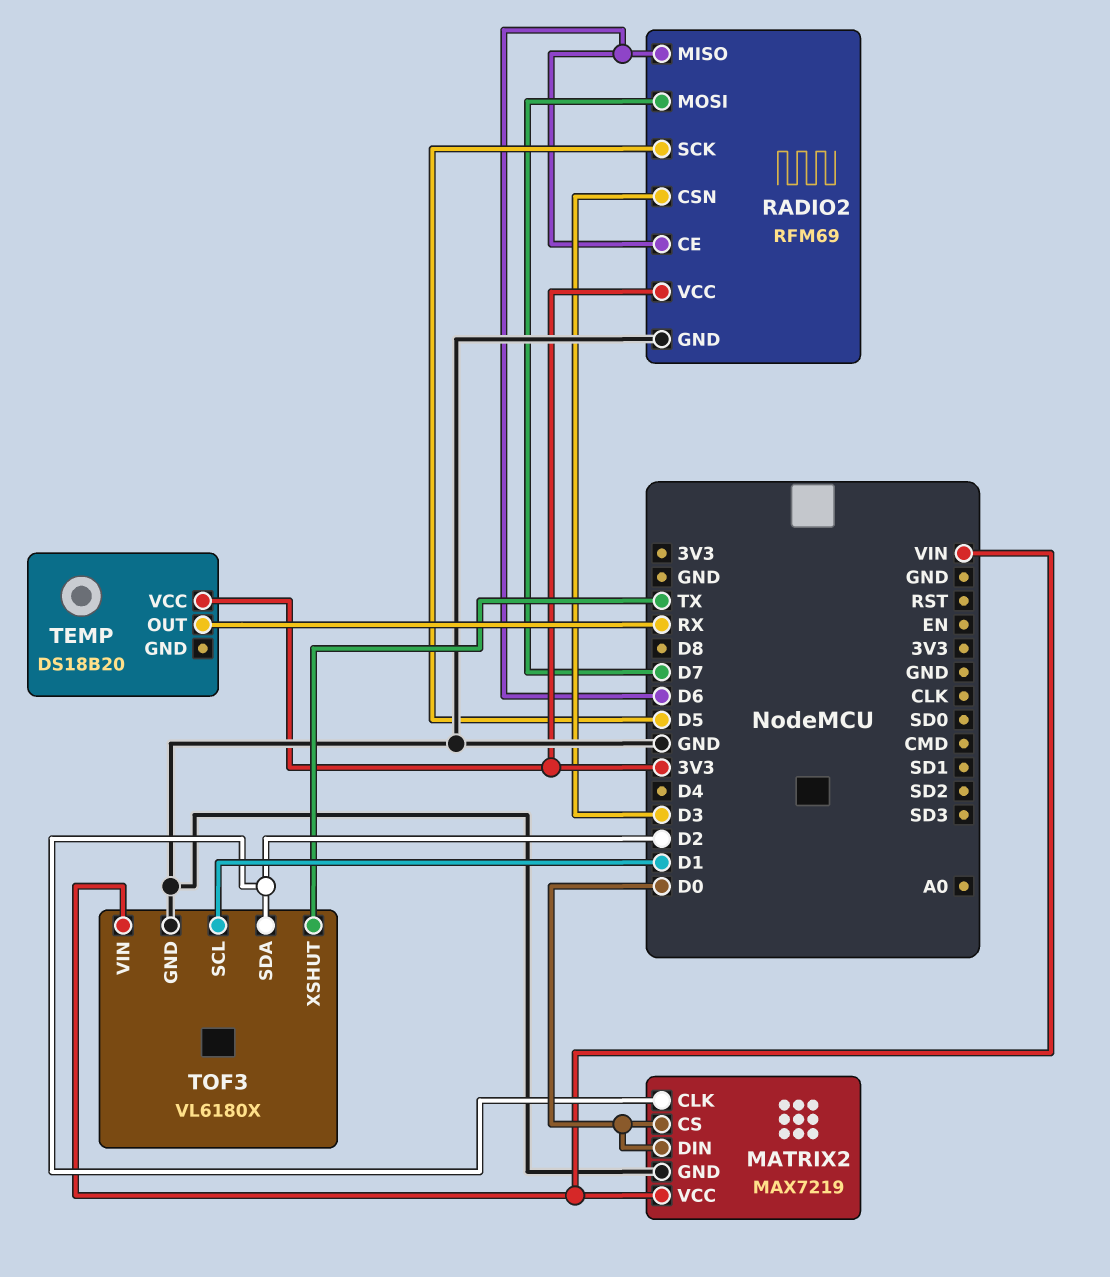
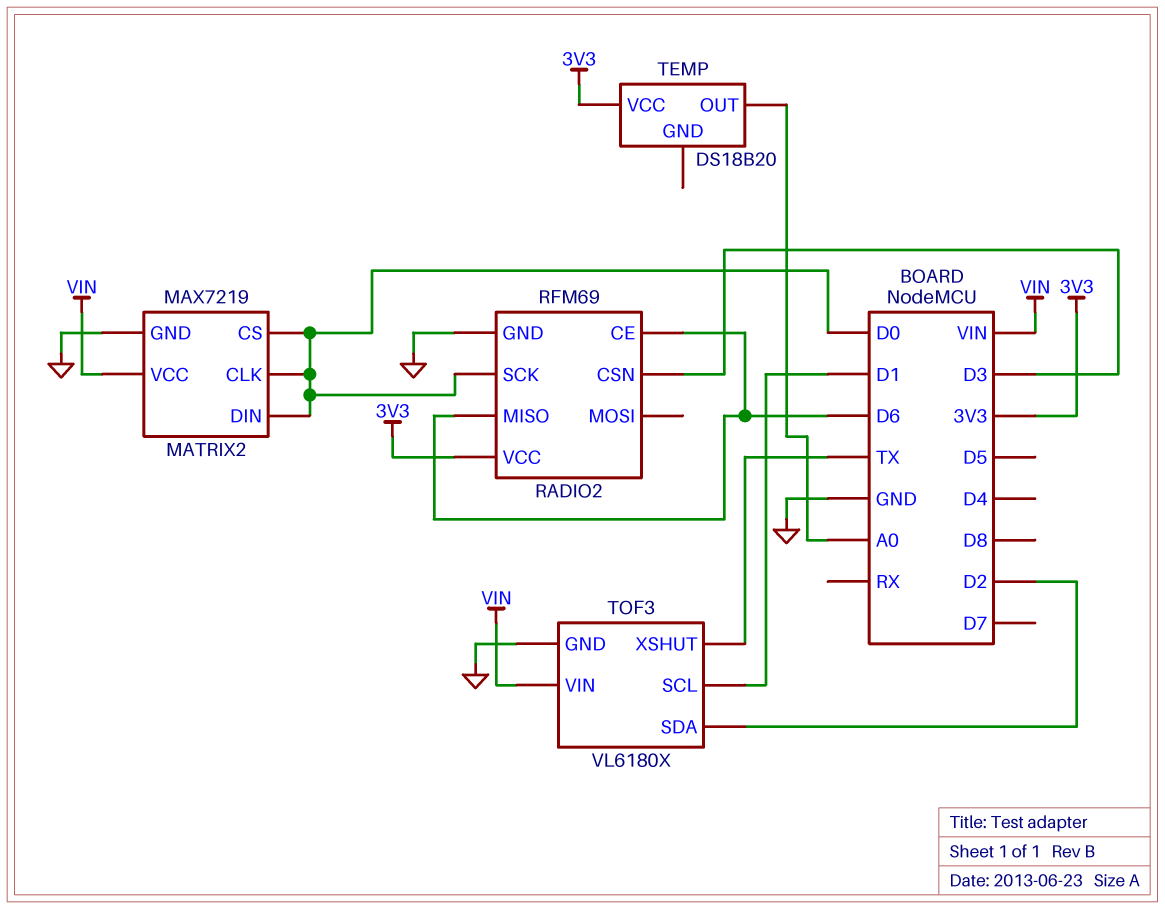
MATRIX2 pin CLK: D2 -> D0
RADIO2 pin MOSI: D7 -> none
RADIO2 pin SCK: D5 -> D0
TEMP pin OUT: RX -> A0

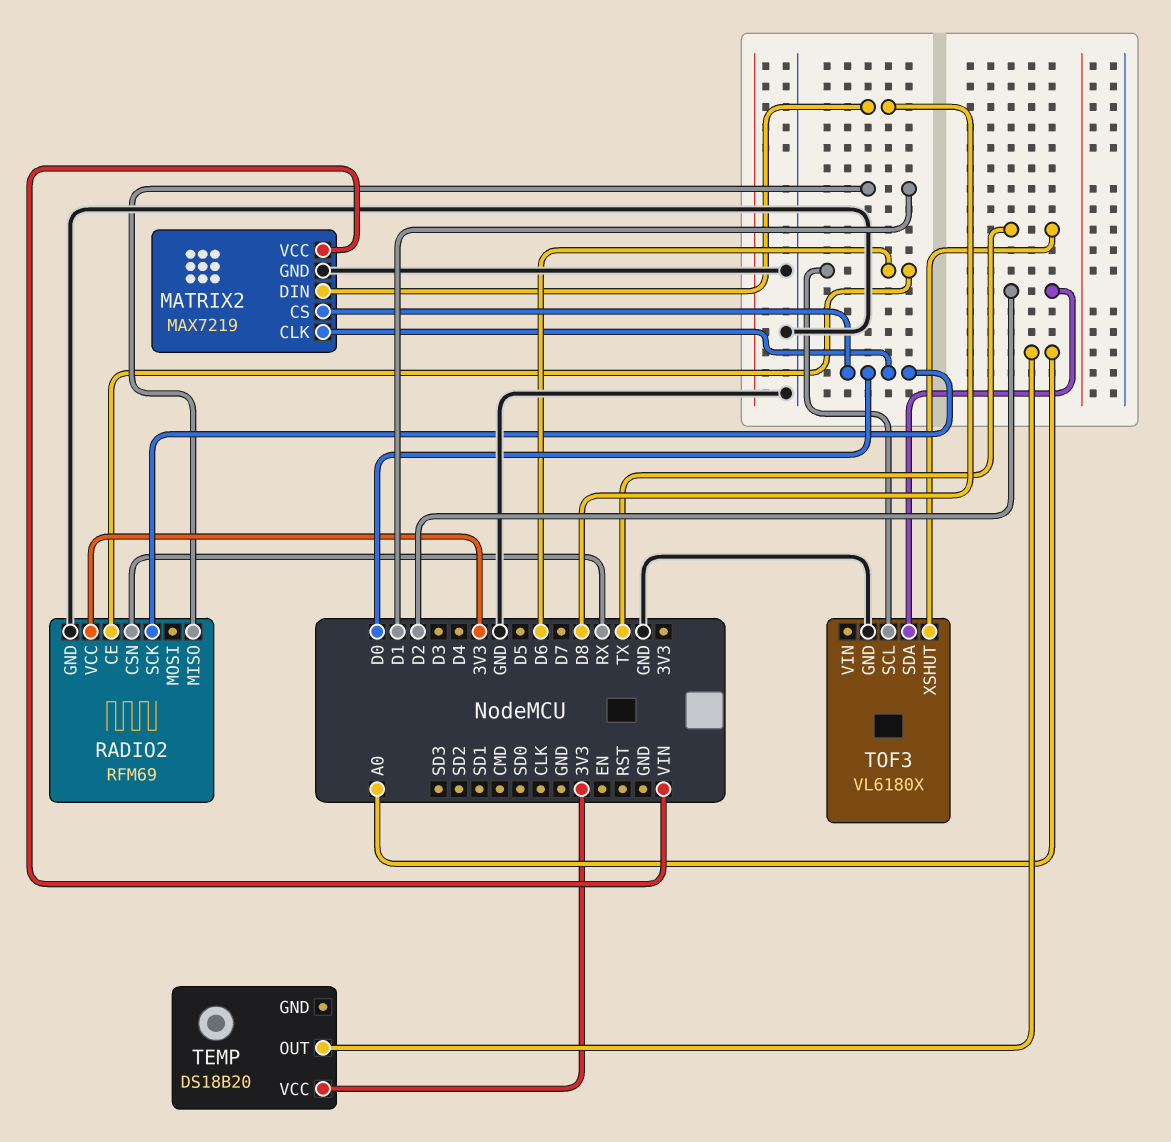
MATRIX2 pin DIN: D0 -> D8
RADIO2 pin CSN: D3 -> RX
RADIO2 pin MISO: D6 -> D1
TOF3 pin SCL: D1 -> D6
TOF3 pin VIN: VIN -> none

